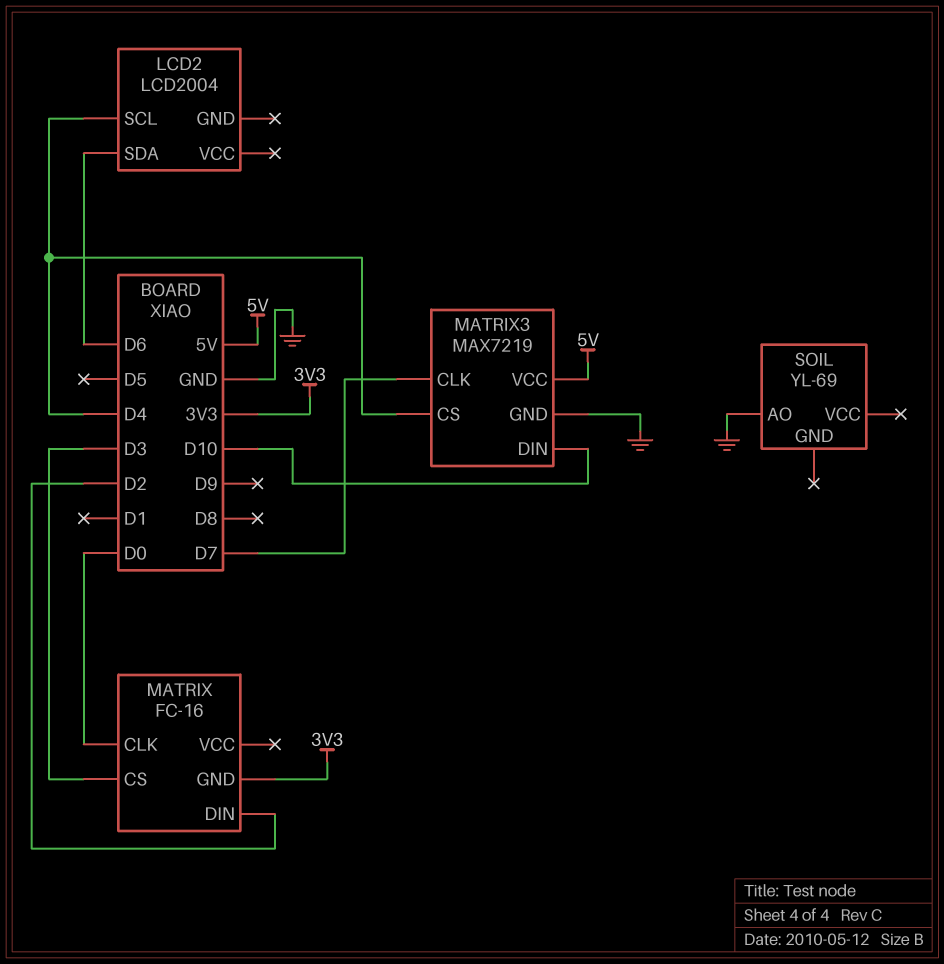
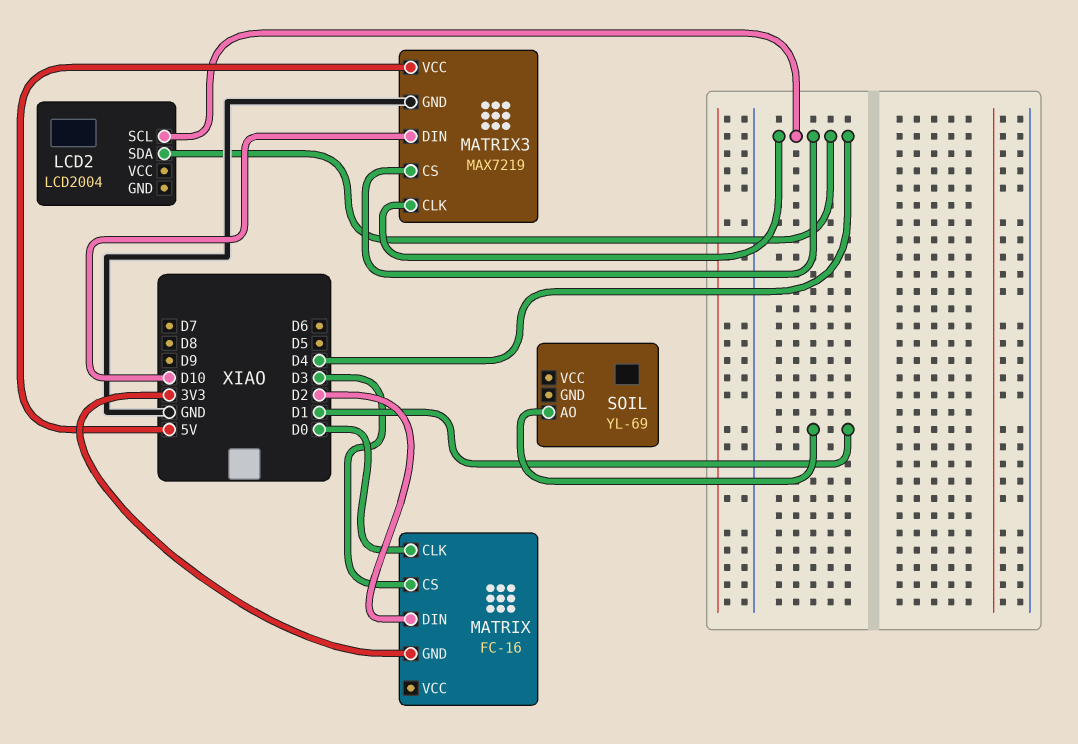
LCD2 pin SDA: D6 -> D4
MATRIX3 pin CLK: D7 -> D4
SOIL pin AO: GND -> D1

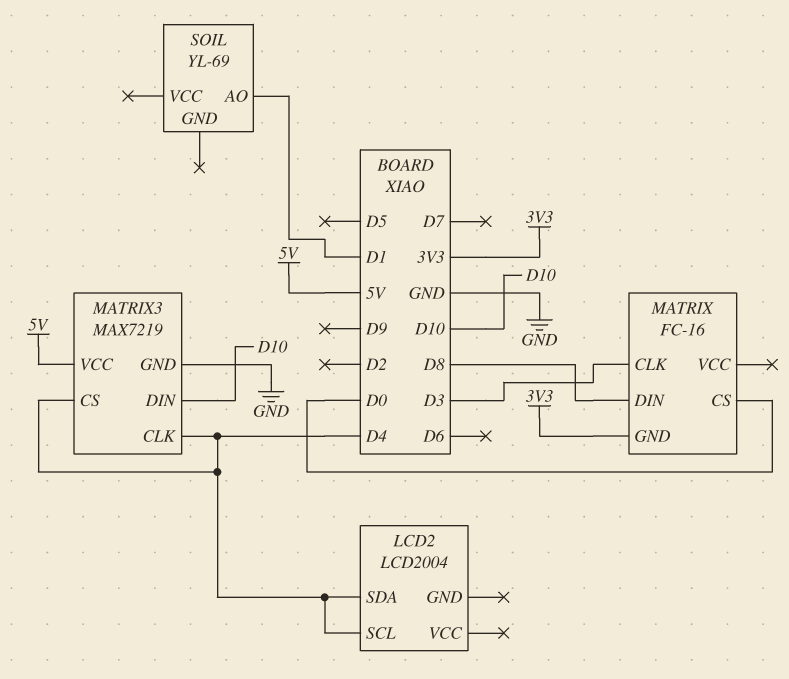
MATRIX pin CLK: D0 -> D3
MATRIX pin CS: D3 -> D0
MATRIX pin DIN: D2 -> D8

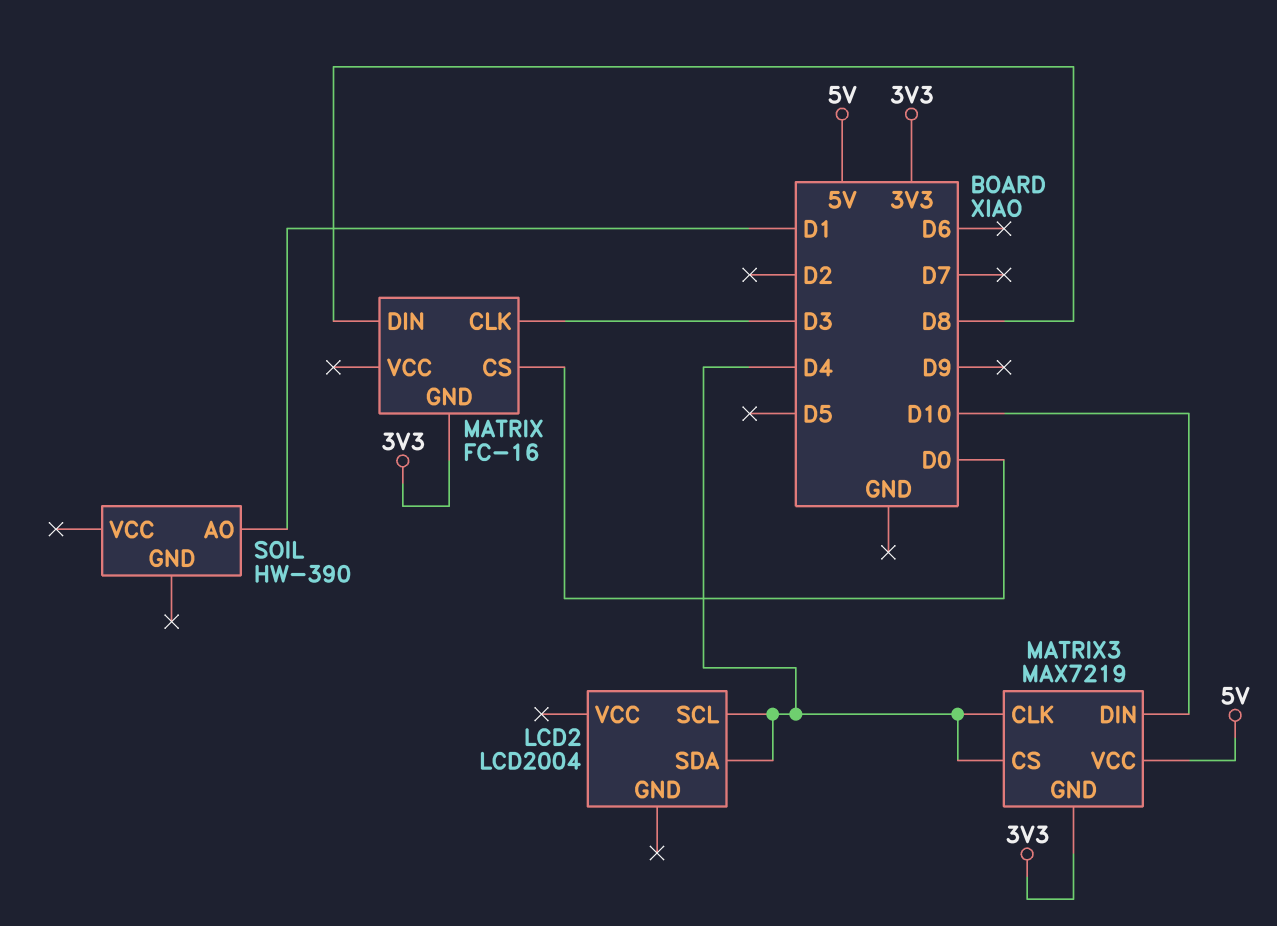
MATRIX3 pin GND: GND -> 3V3
SOIL: YL-69 -> HW-390

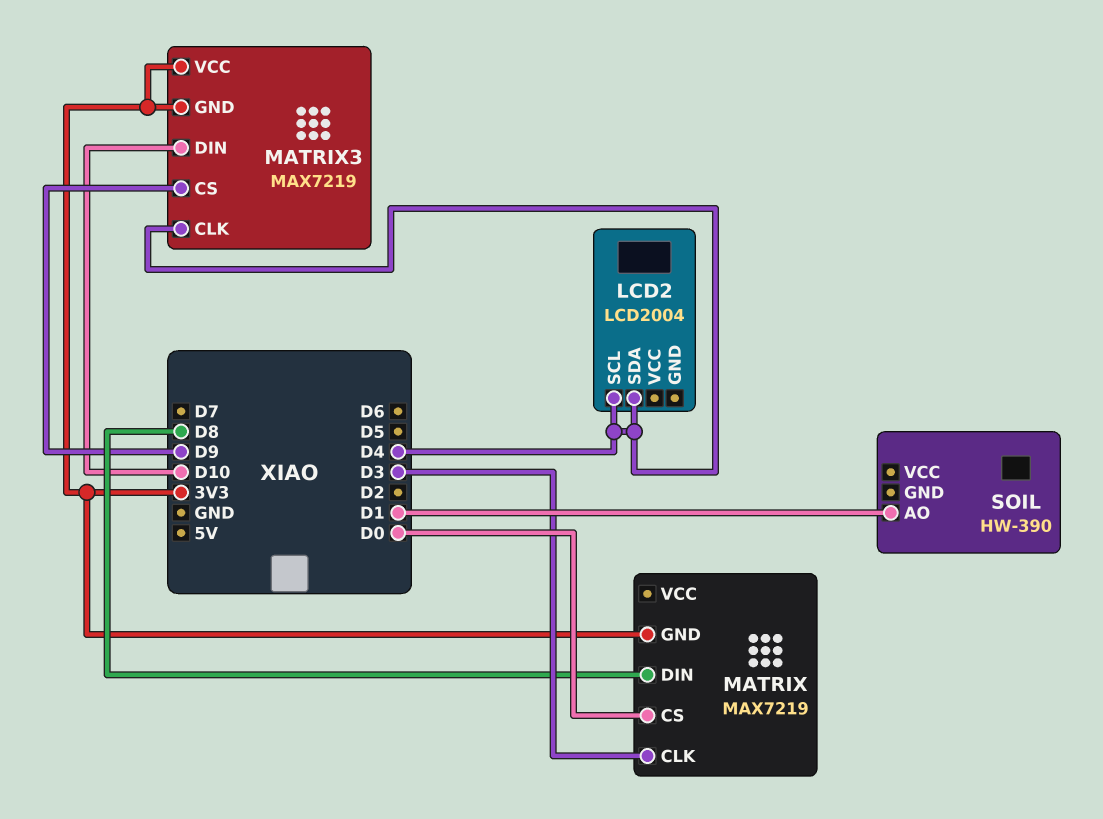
MATRIX: FC-16 -> MAX7219
MATRIX3 pin CS: D4 -> D9
MATRIX3 pin VCC: 5V -> 3V3

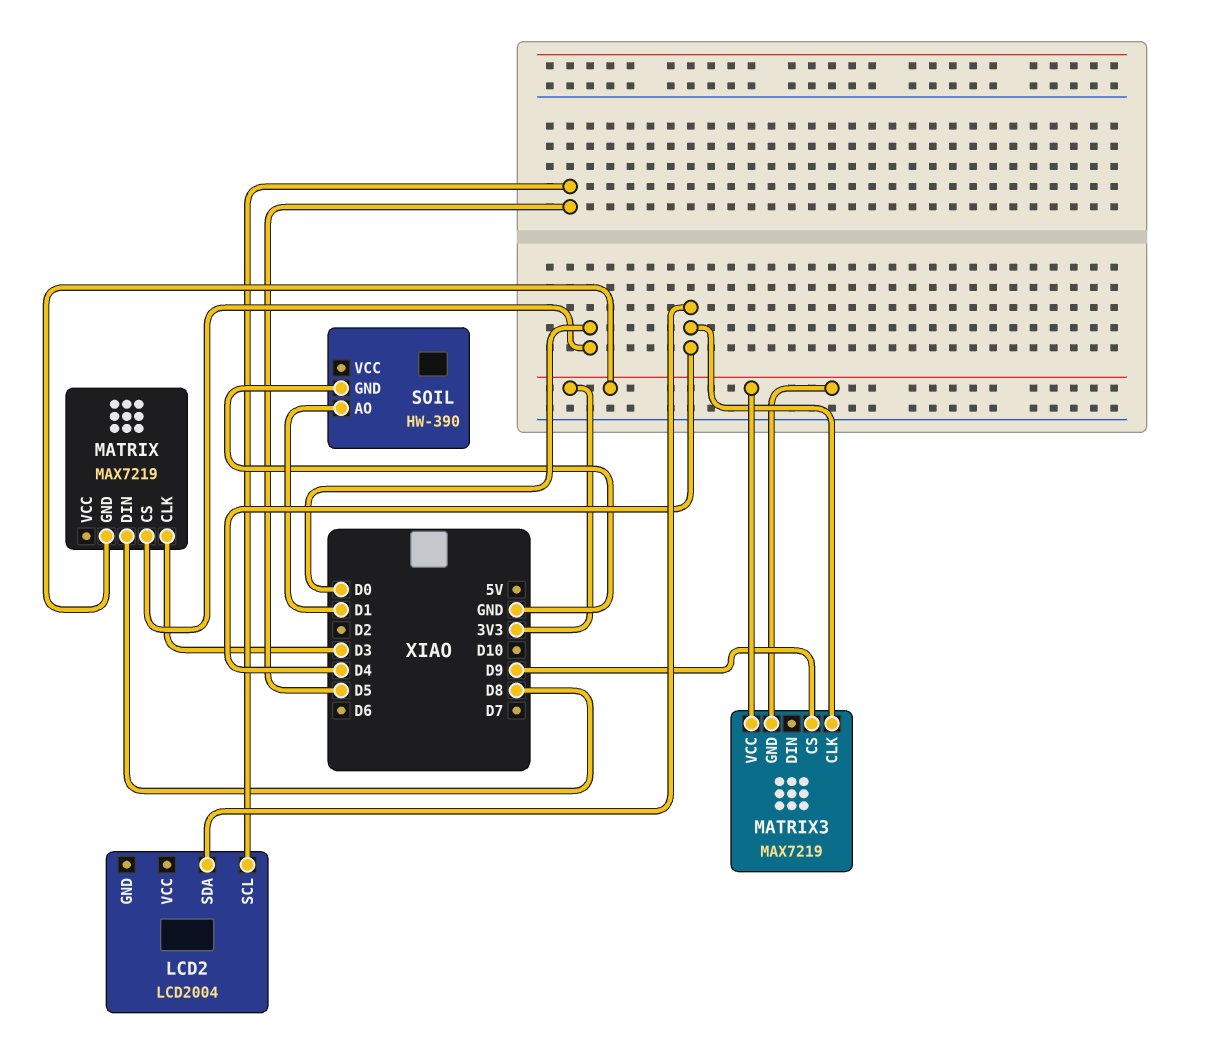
LCD2 pin SCL: D4 -> D5
MATRIX3 pin DIN: D10 -> none
SOIL pin GND: none -> GND

